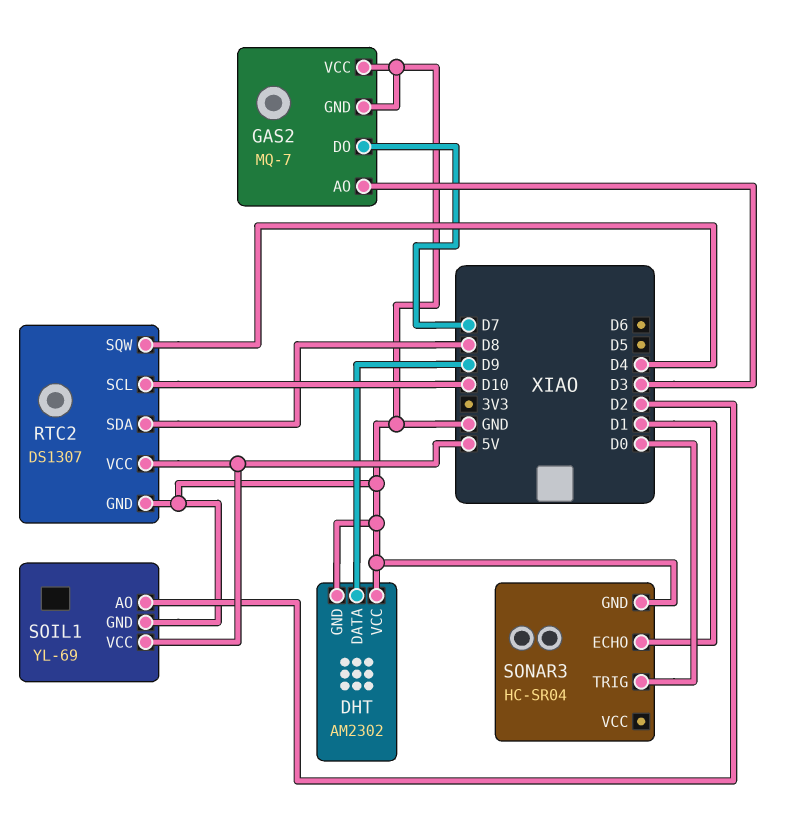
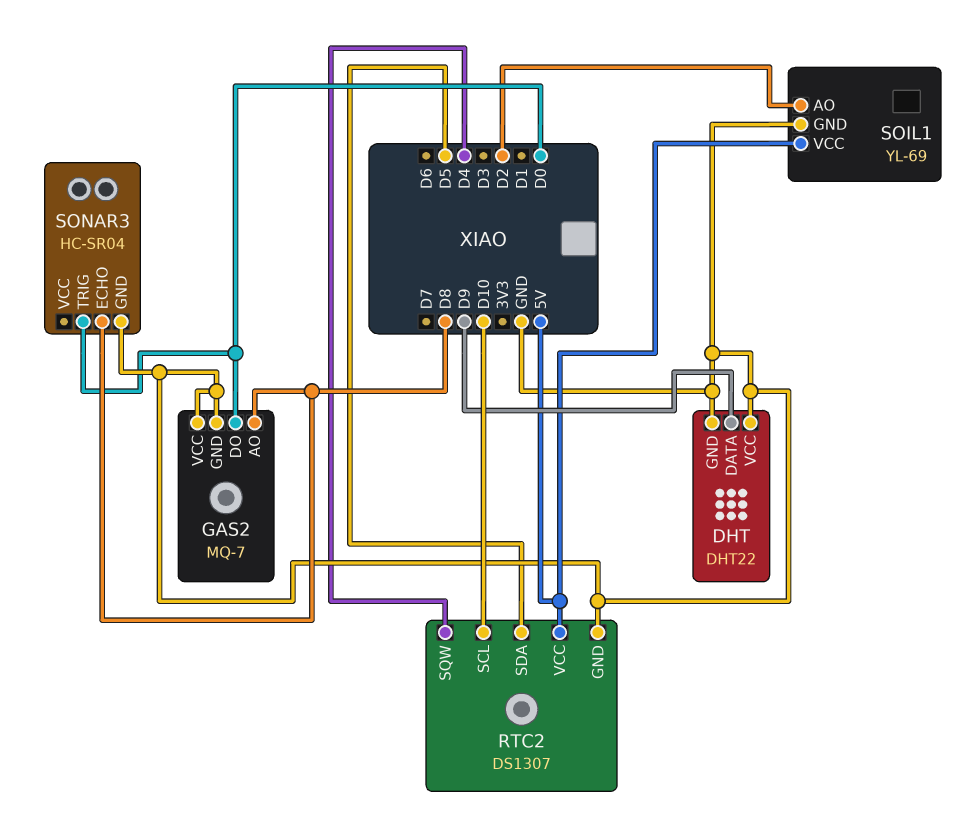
DHT: AM2302 -> DHT22
GAS2 pin AO: D3 -> D8
GAS2 pin DO: D7 -> D0
RTC2 pin SDA: D8 -> D5
SONAR3 pin ECHO: D1 -> D8

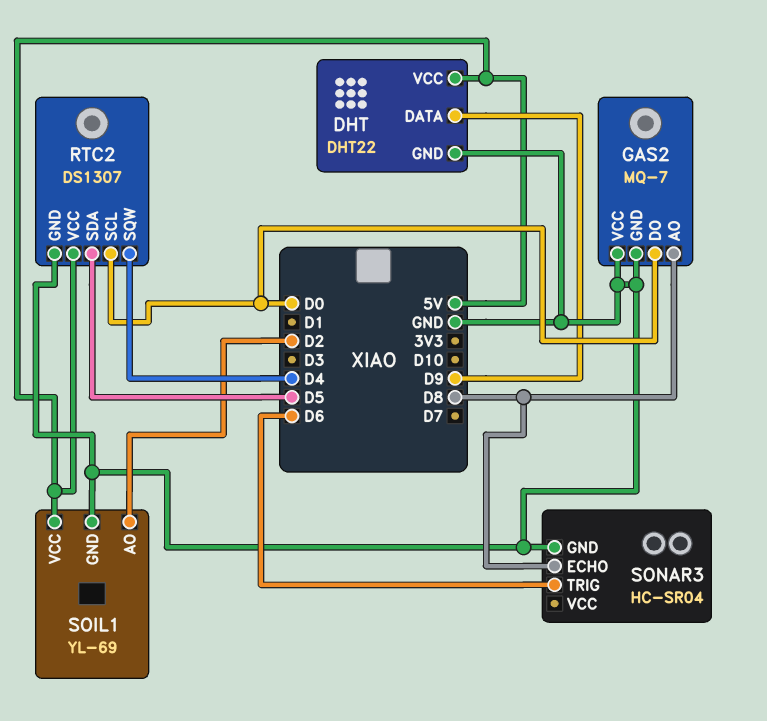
DHT pin VCC: GND -> 5V
RTC2 pin SCL: D10 -> D0
SONAR3 pin TRIG: D0 -> D6

